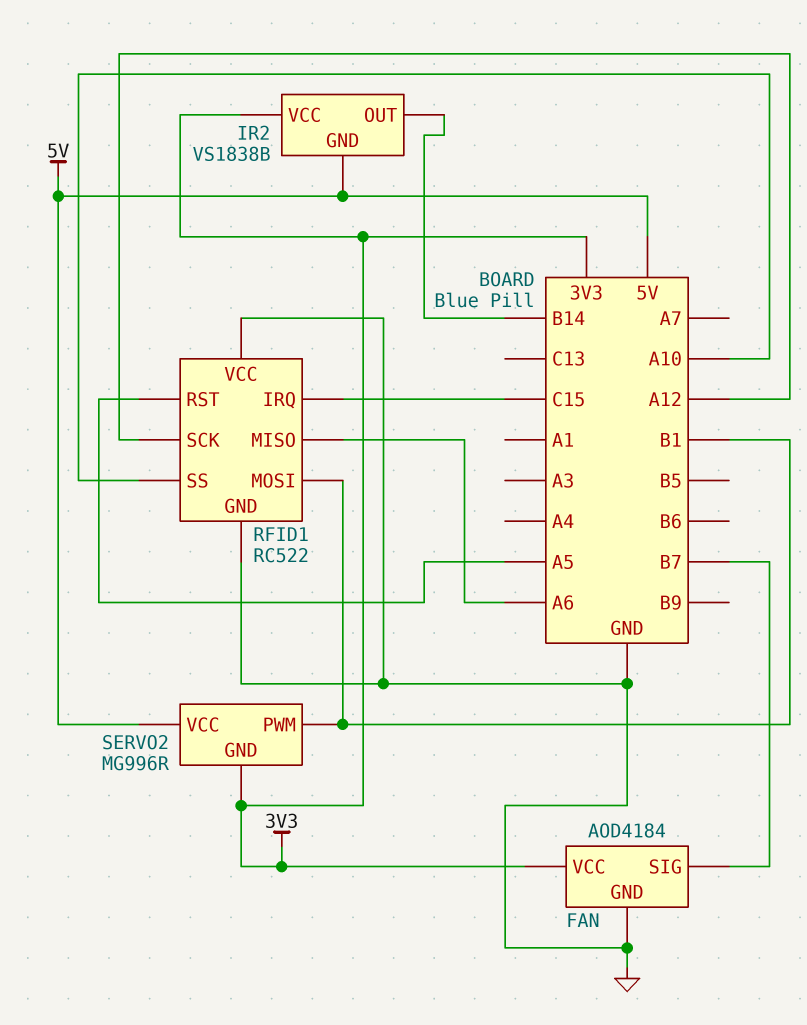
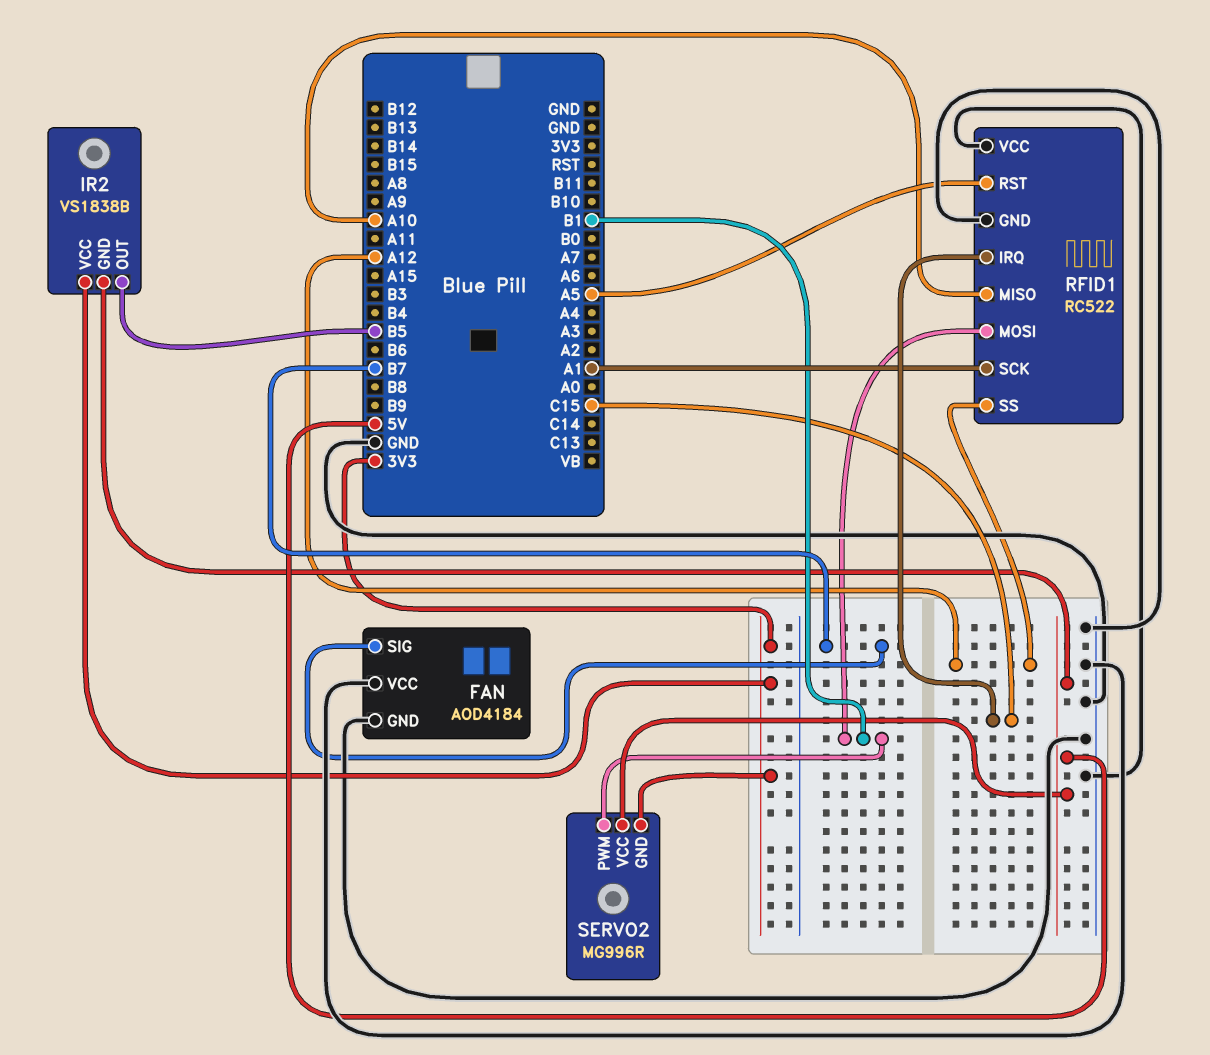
FAN pin VCC: 3V3 -> GND
IR2 pin OUT: B14 -> B5
RFID1 pin MISO: A6 -> A10
RFID1 pin SCK: A12 -> A1
RFID1 pin SS: A10 -> A12

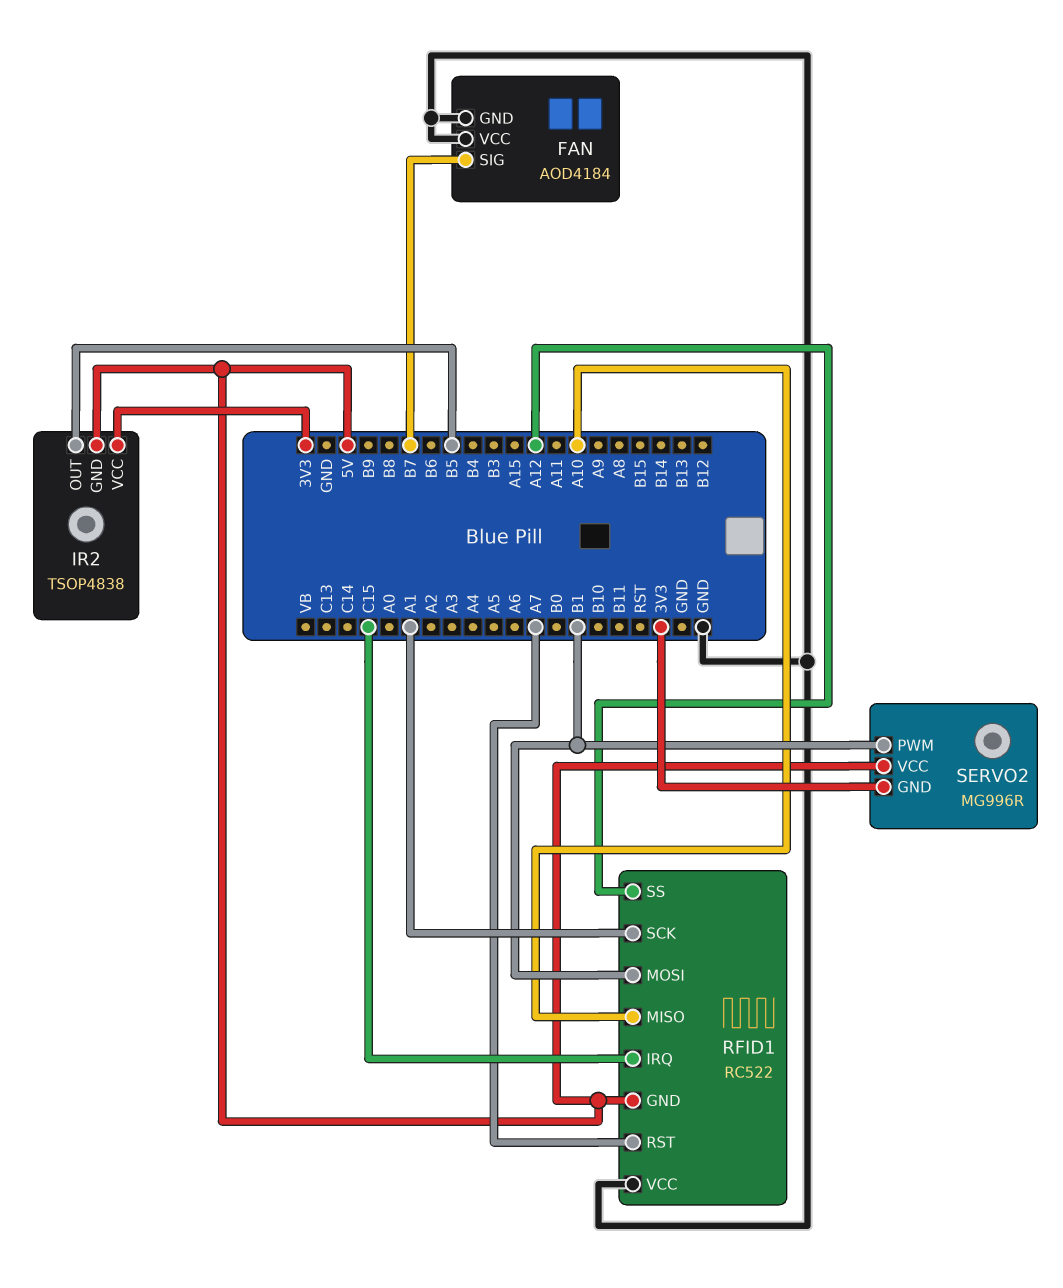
IR2: VS1838B -> TSOP4838
RFID1 pin GND: GND -> 5V
RFID1 pin RST: A5 -> A7

